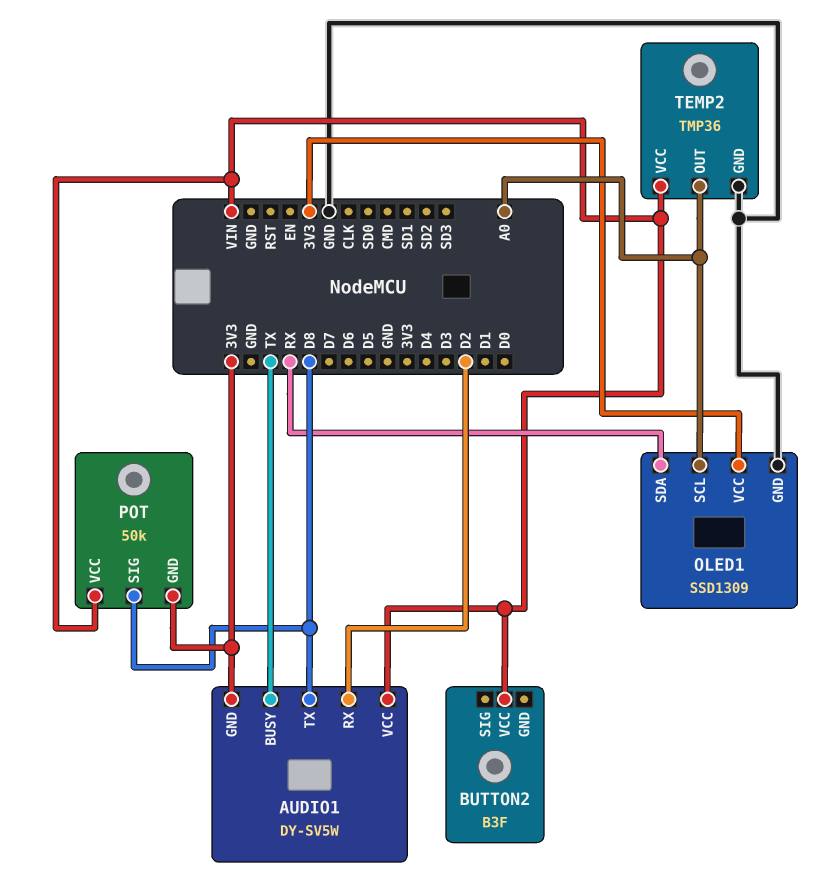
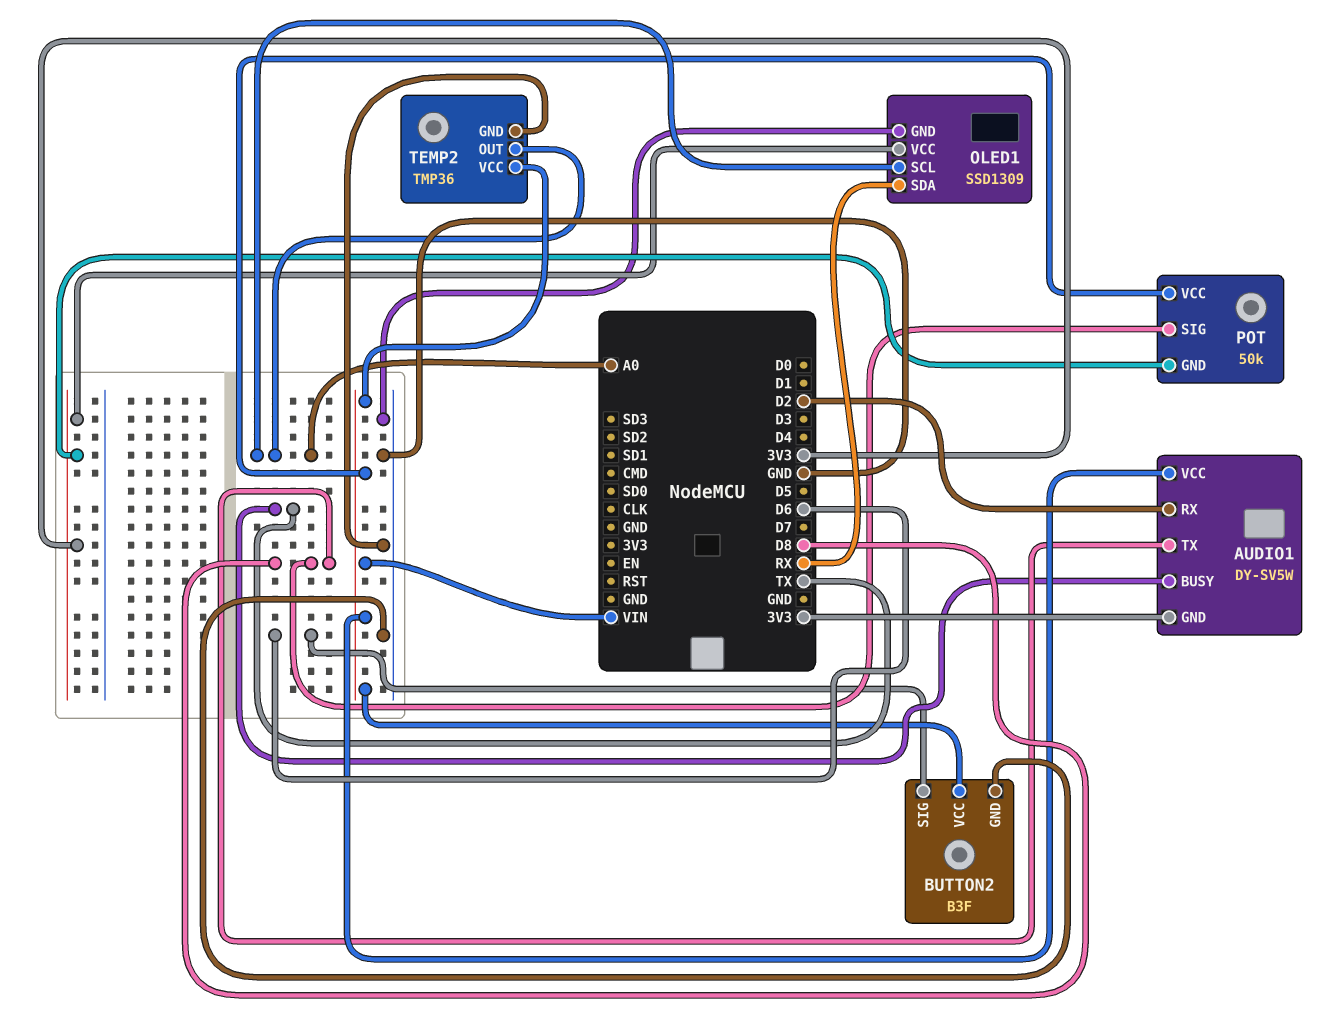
BUTTON2 pin GND: none -> GND
BUTTON2 pin SIG: none -> D6

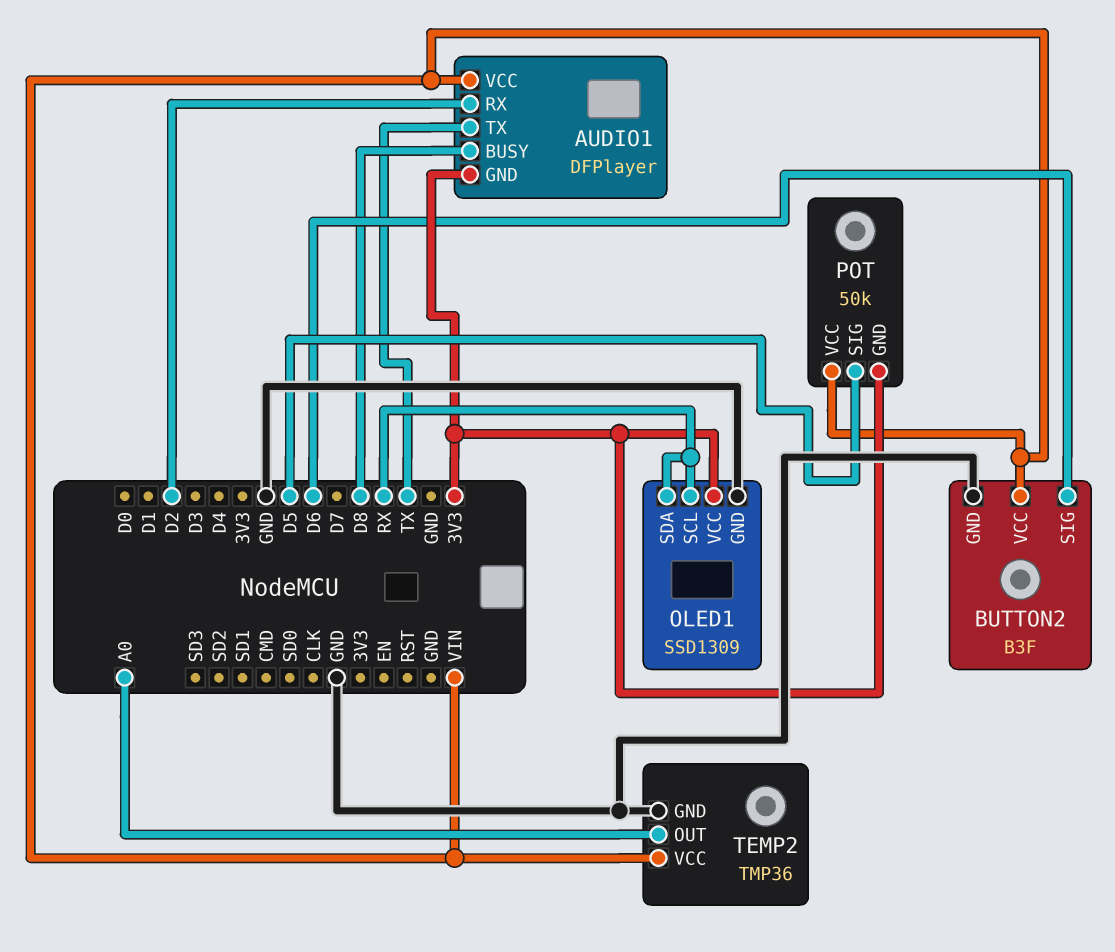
AUDIO1: DY-SV5W -> DFPlayer
AUDIO1 pin BUSY: TX -> D8
AUDIO1 pin TX: D8 -> TX
OLED1 pin SCL: A0 -> RX
POT pin SIG: D8 -> D5

